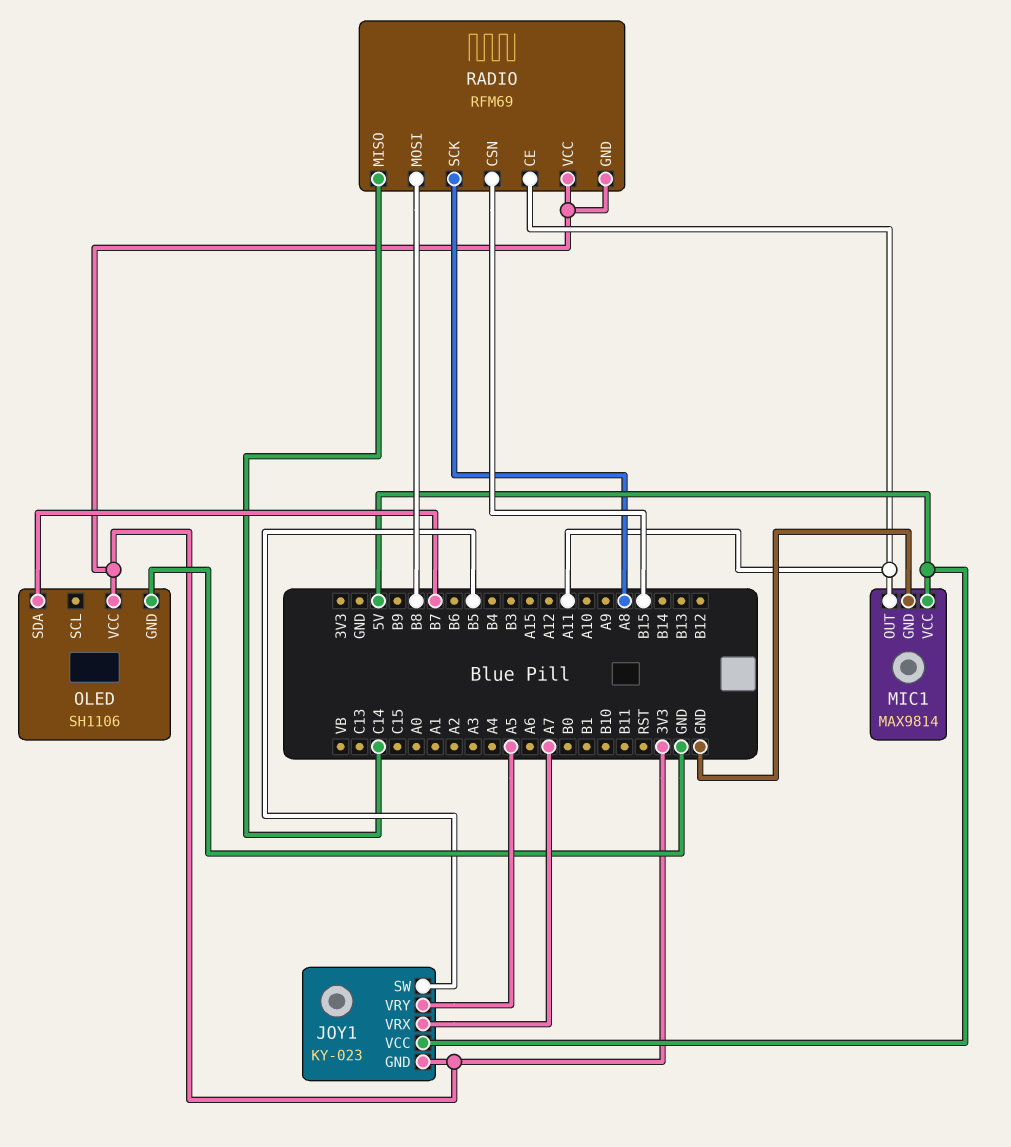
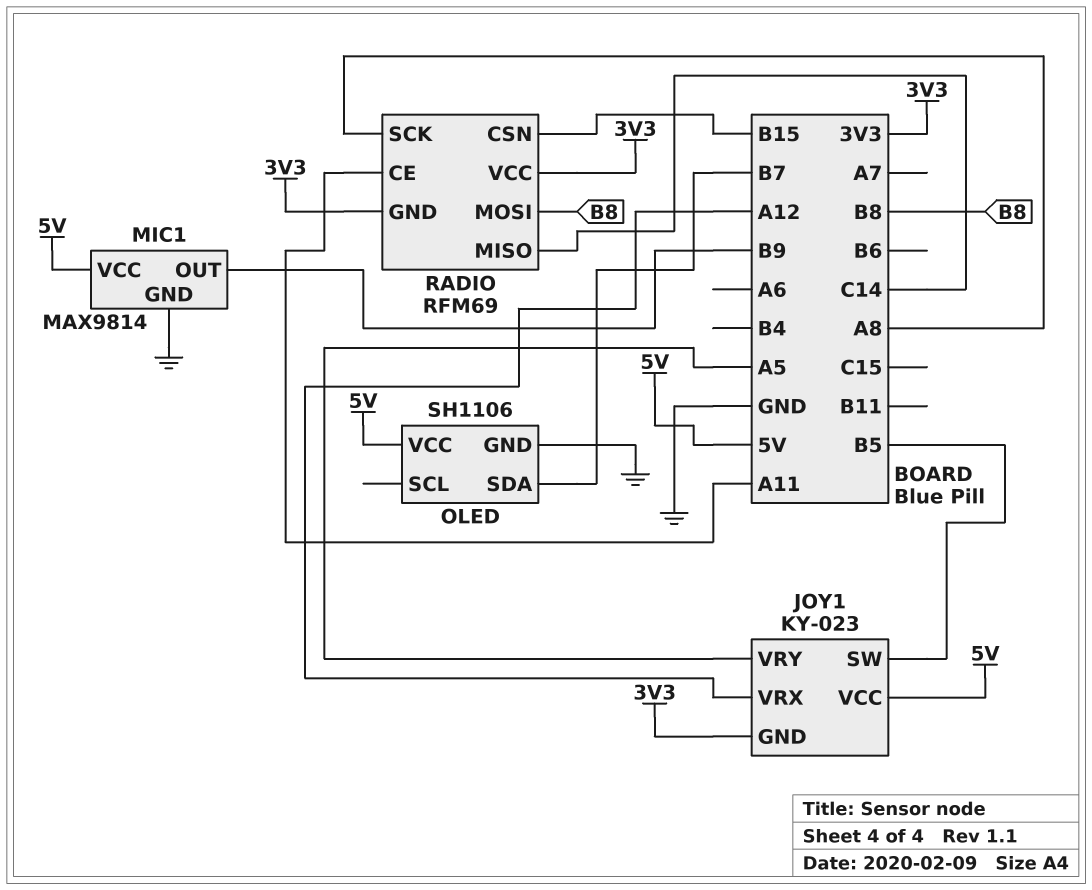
JOY1 pin VRX: A7 -> A12
MIC1 pin OUT: A11 -> B9
OLED pin VCC: 3V3 -> 5V

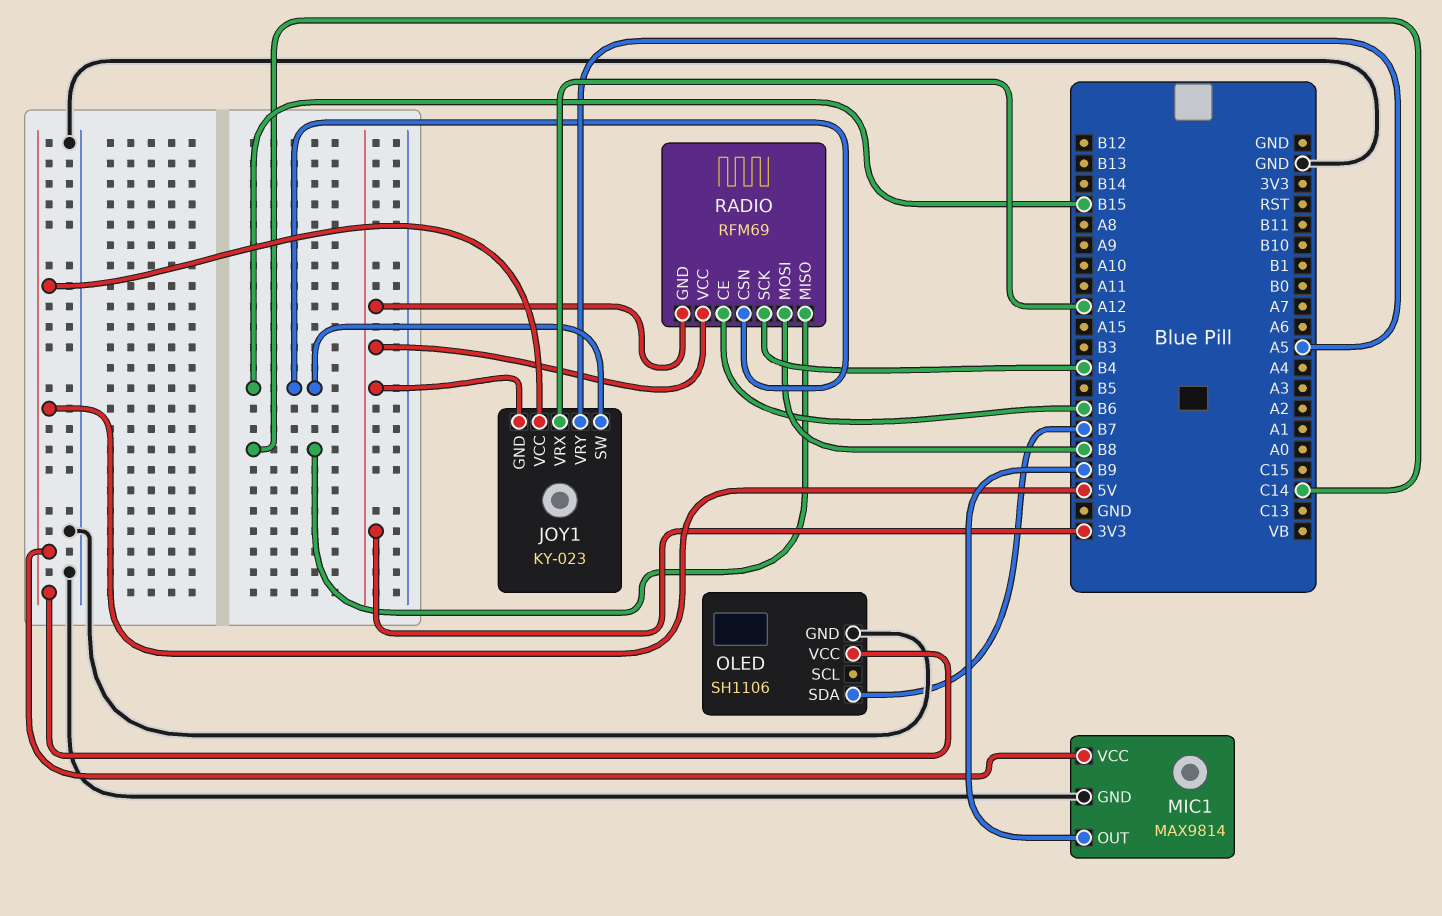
JOY1 pin SW: B5 -> B15
RADIO pin CE: A11 -> B6
RADIO pin SCK: A8 -> B4

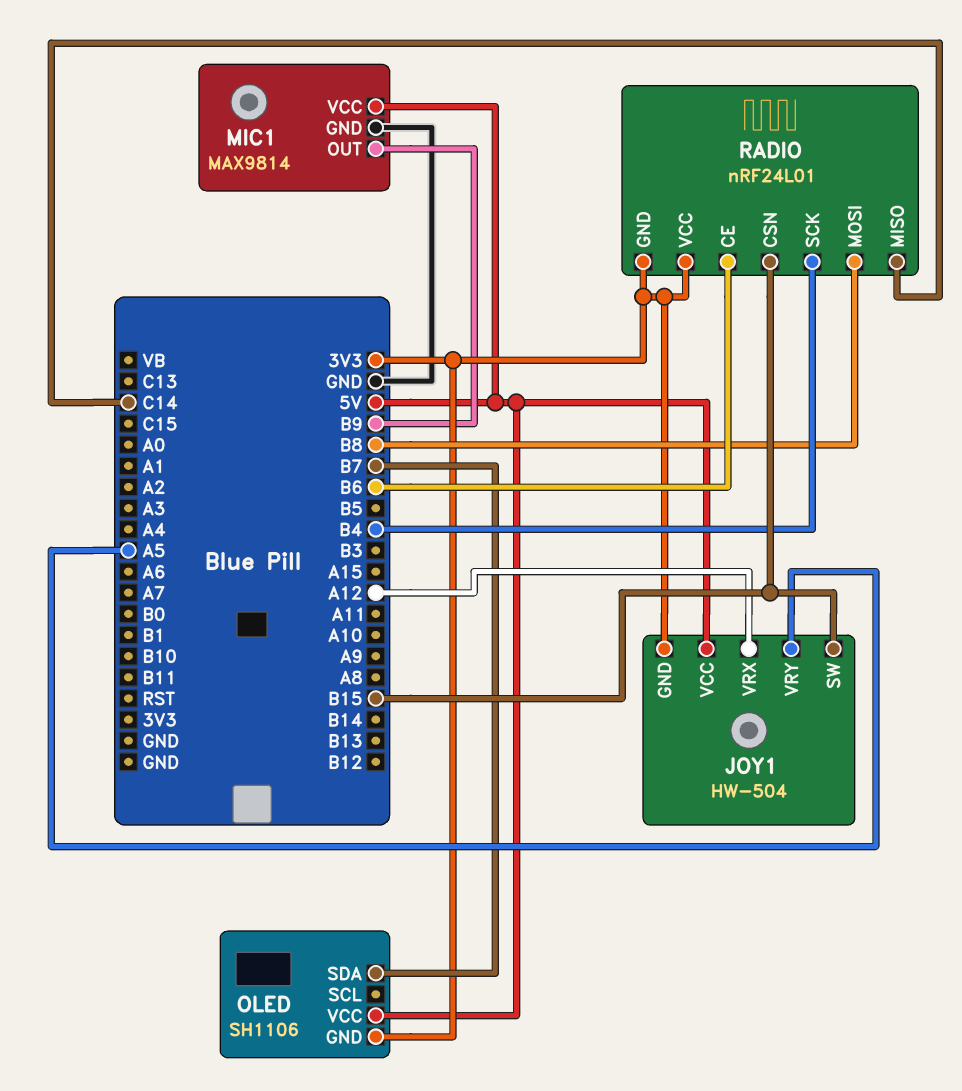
JOY1: KY-023 -> HW-504
OLED pin GND: GND -> 3V3
RADIO: RFM69 -> nRF24L01

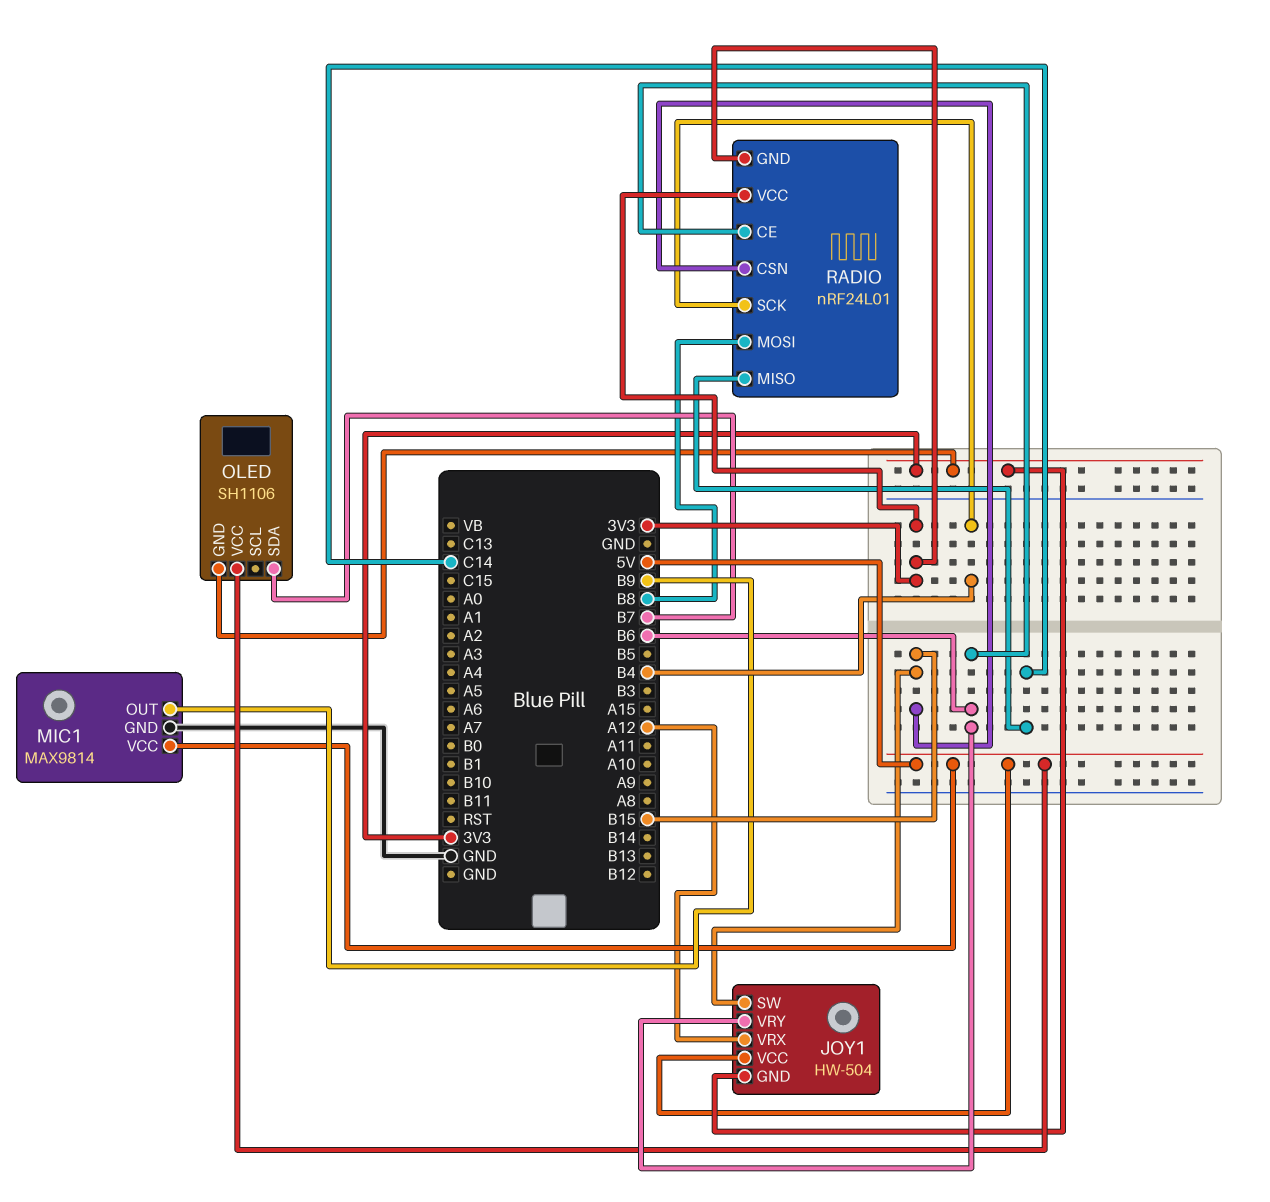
JOY1 pin VRY: A5 -> B6

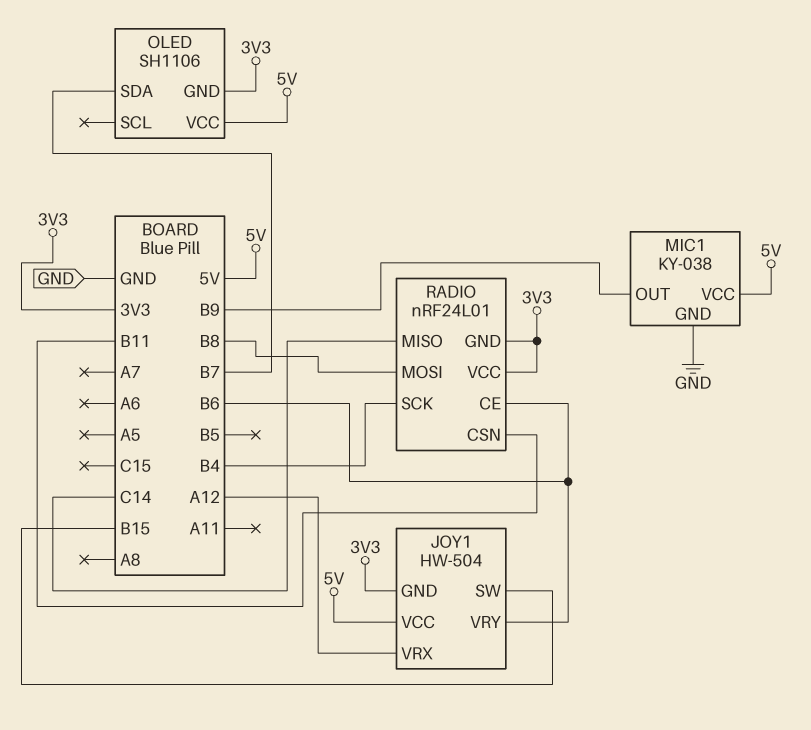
MIC1: MAX9814 -> KY-038
RADIO pin CSN: B15 -> B11

